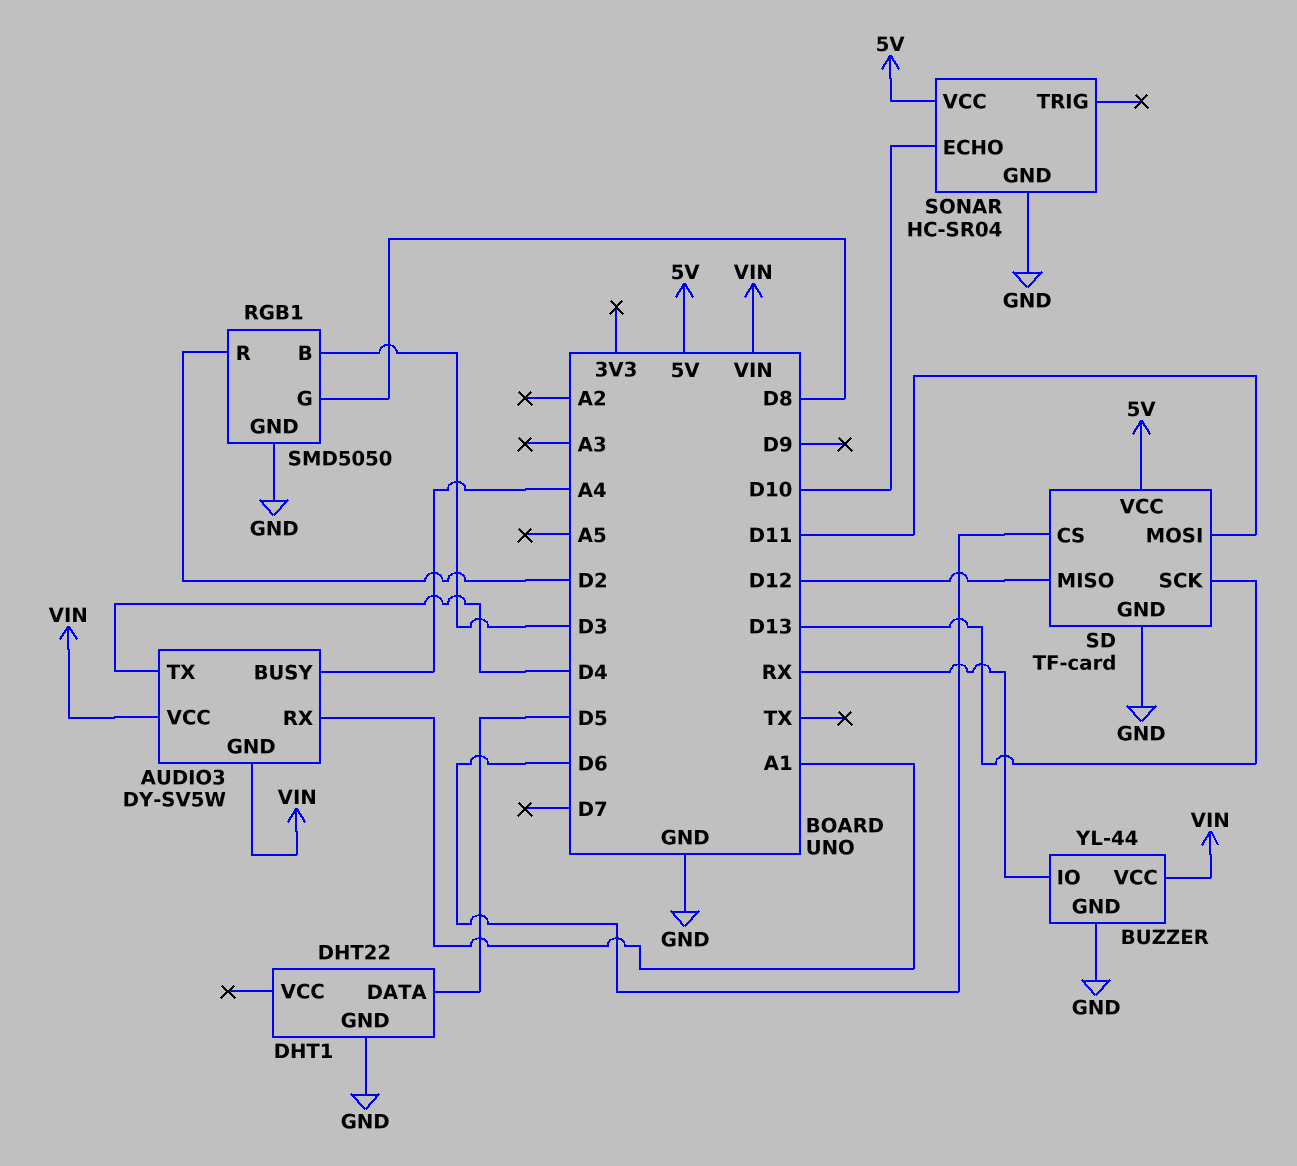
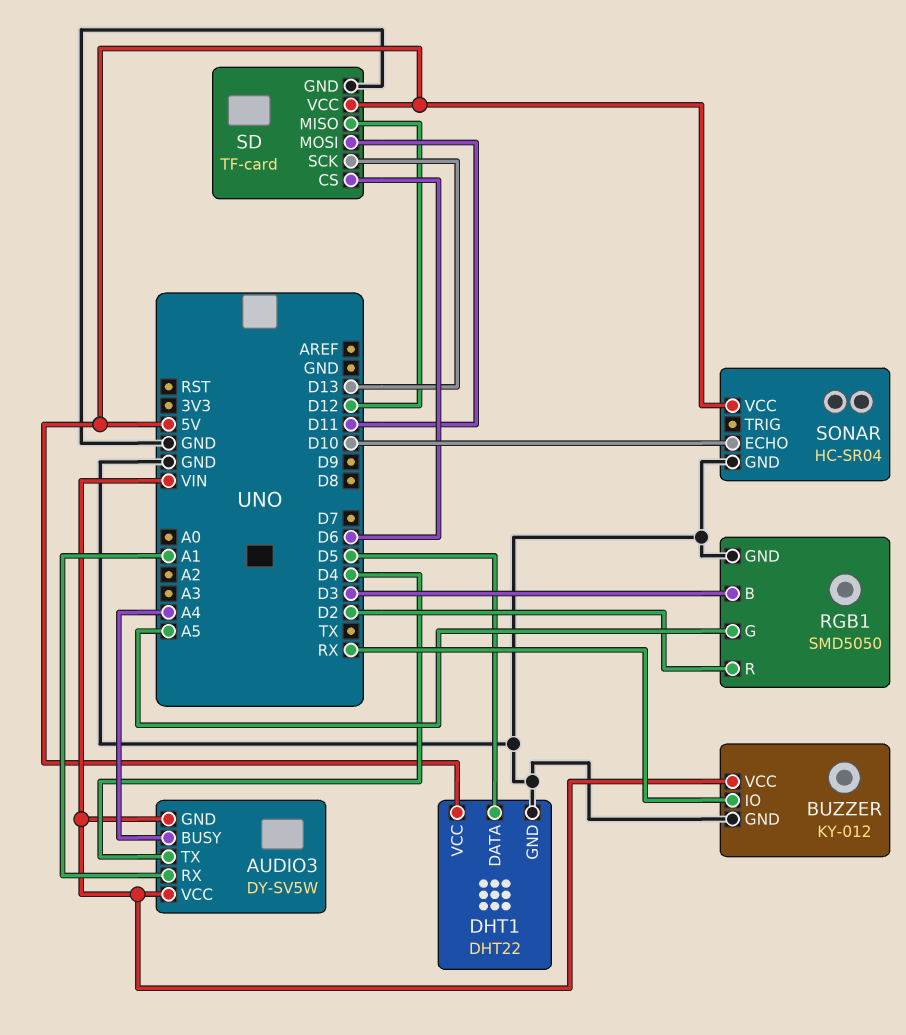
BUZZER: YL-44 -> KY-012
DHT1 pin VCC: none -> 5V
RGB1 pin G: D8 -> A5

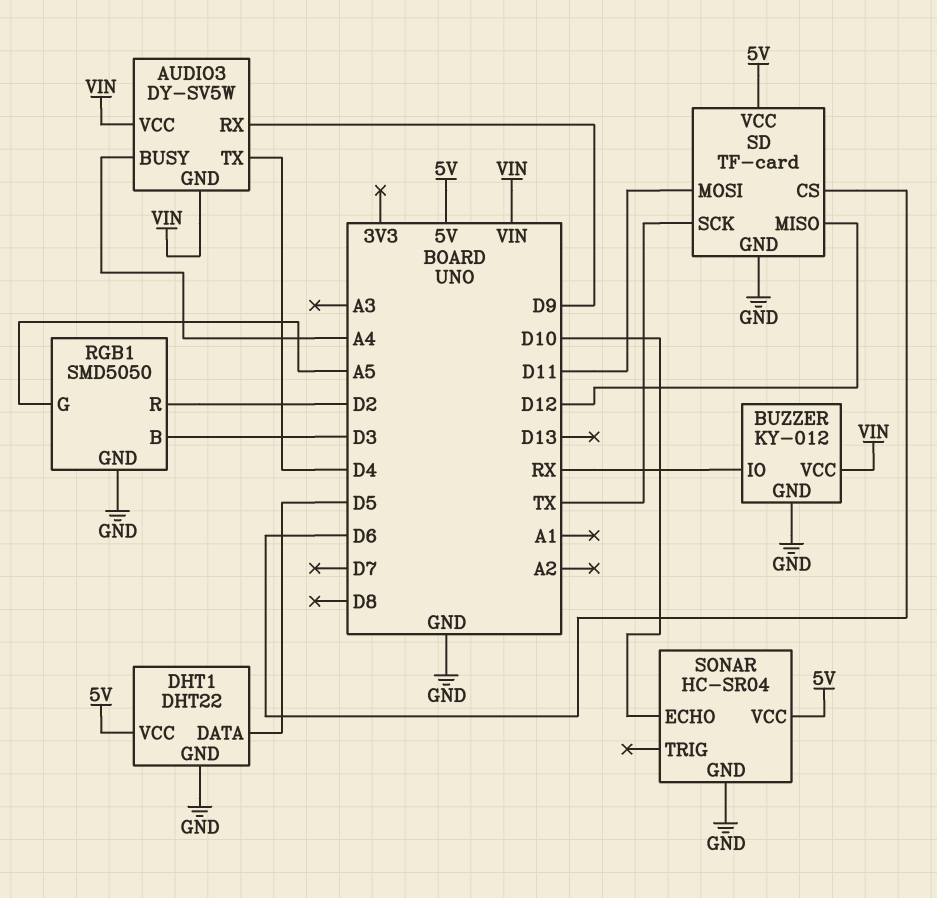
AUDIO3 pin RX: A1 -> D9
SD pin SCK: D13 -> TX

